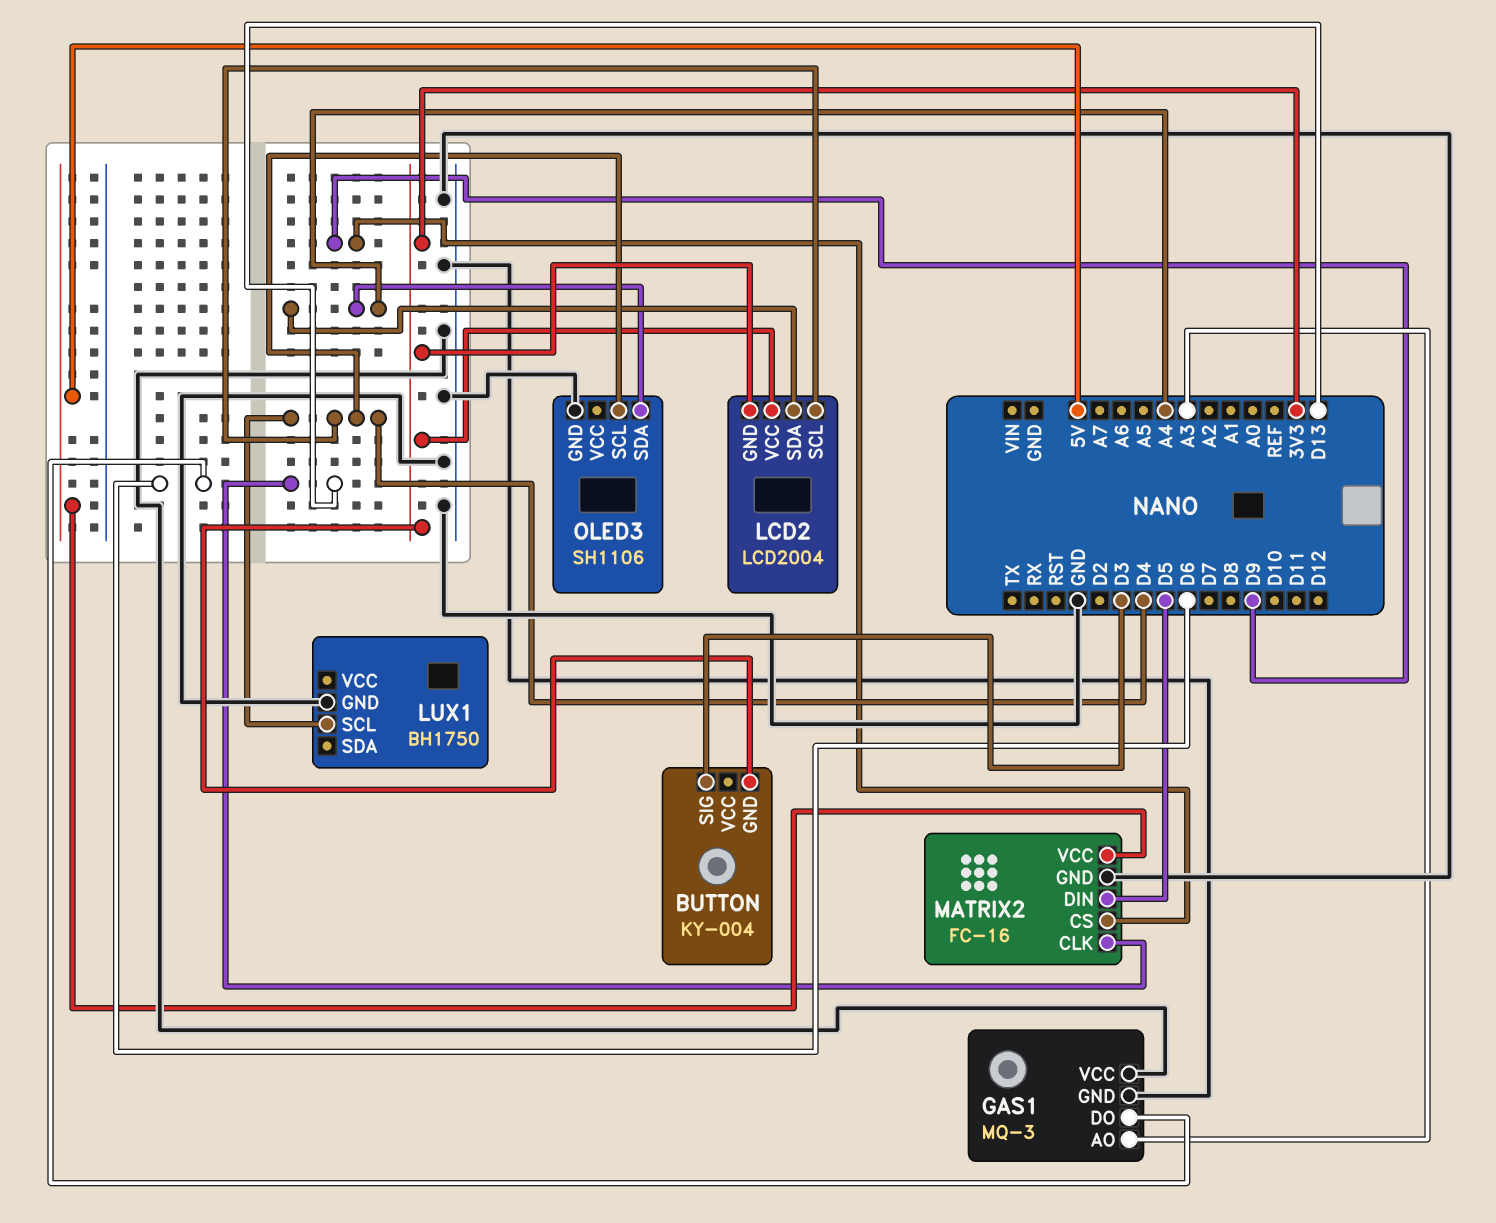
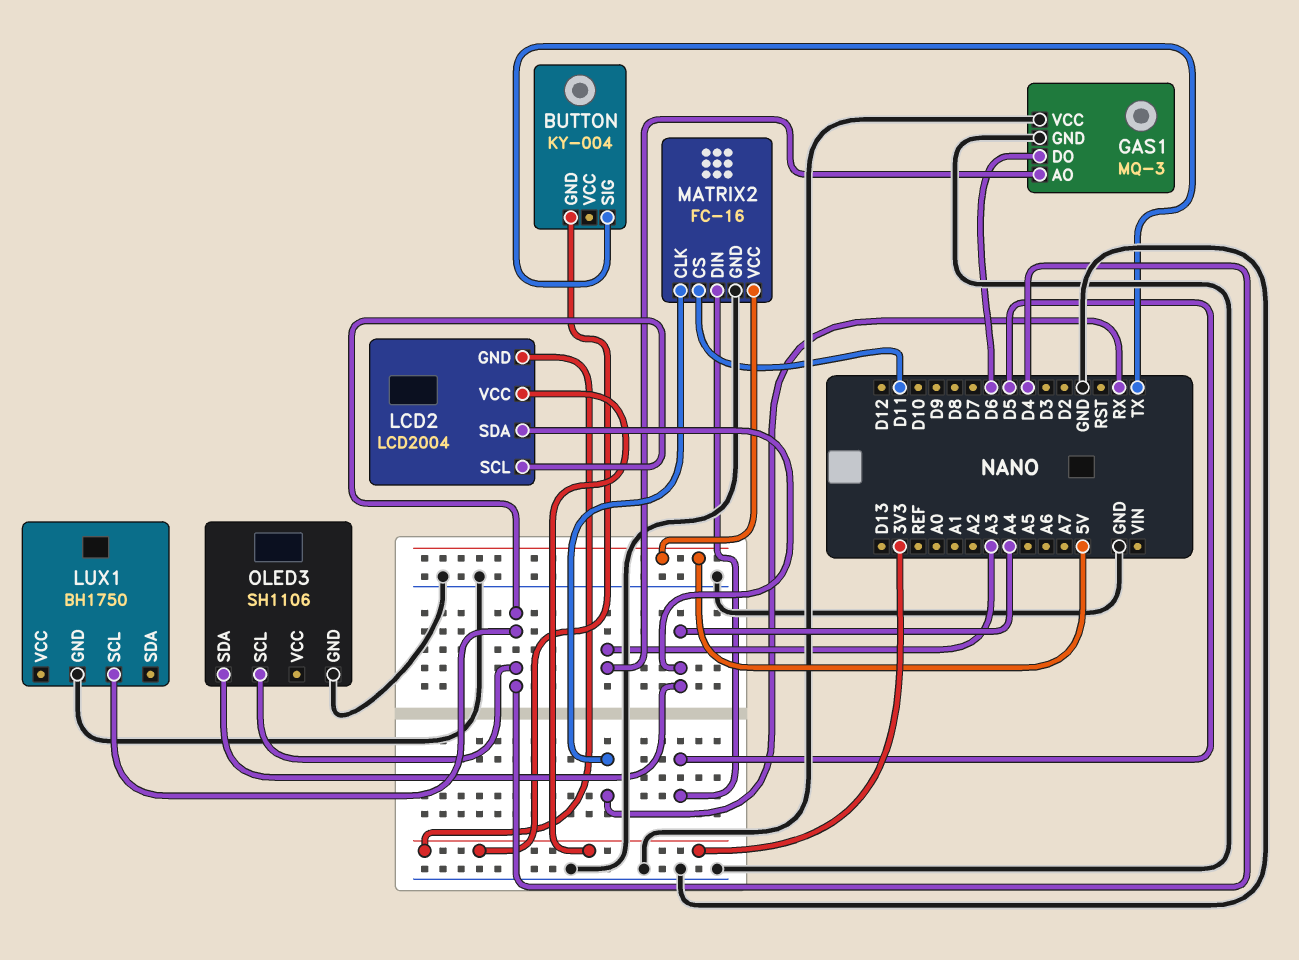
BUTTON pin SIG: D3 -> TX
MATRIX2 pin CLK: D13 -> RX
MATRIX2 pin CS: D9 -> D11

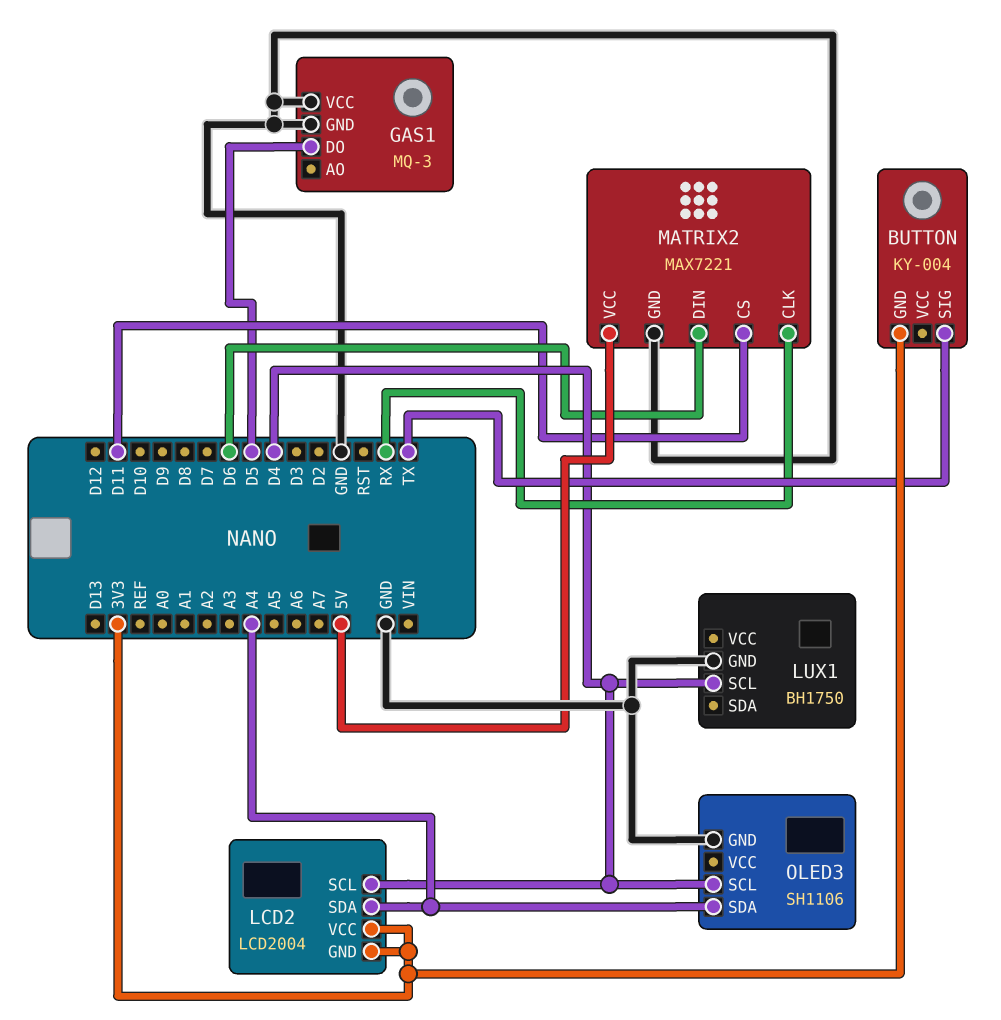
GAS1 pin AO: A3 -> none
GAS1 pin DO: D6 -> D5
MATRIX2: FC-16 -> MAX7221
MATRIX2 pin DIN: D5 -> D6

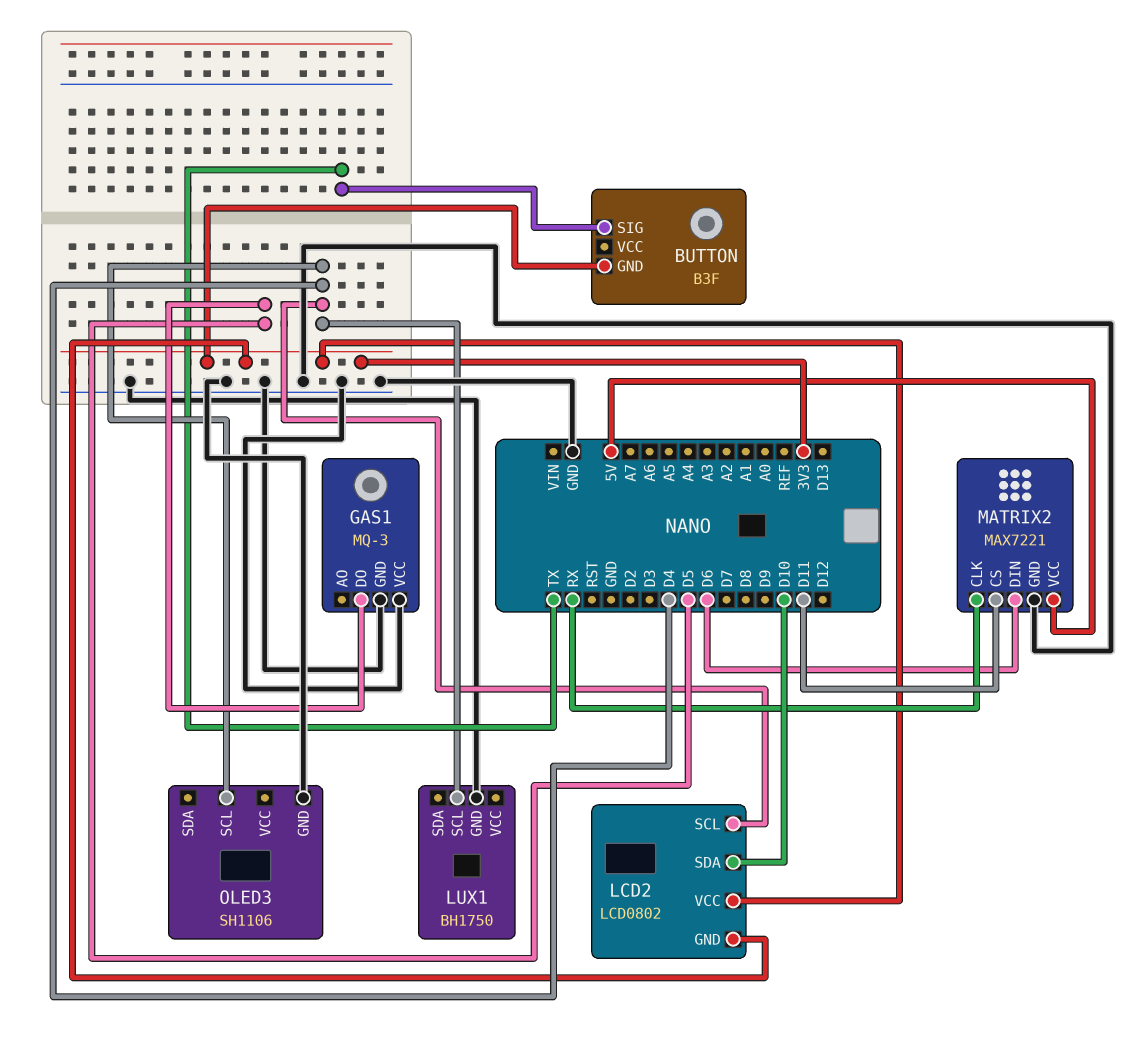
BUTTON: KY-004 -> B3F
LCD2: LCD2004 -> LCD0802
LCD2 pin SDA: A4 -> D10
OLED3 pin SDA: A4 -> none

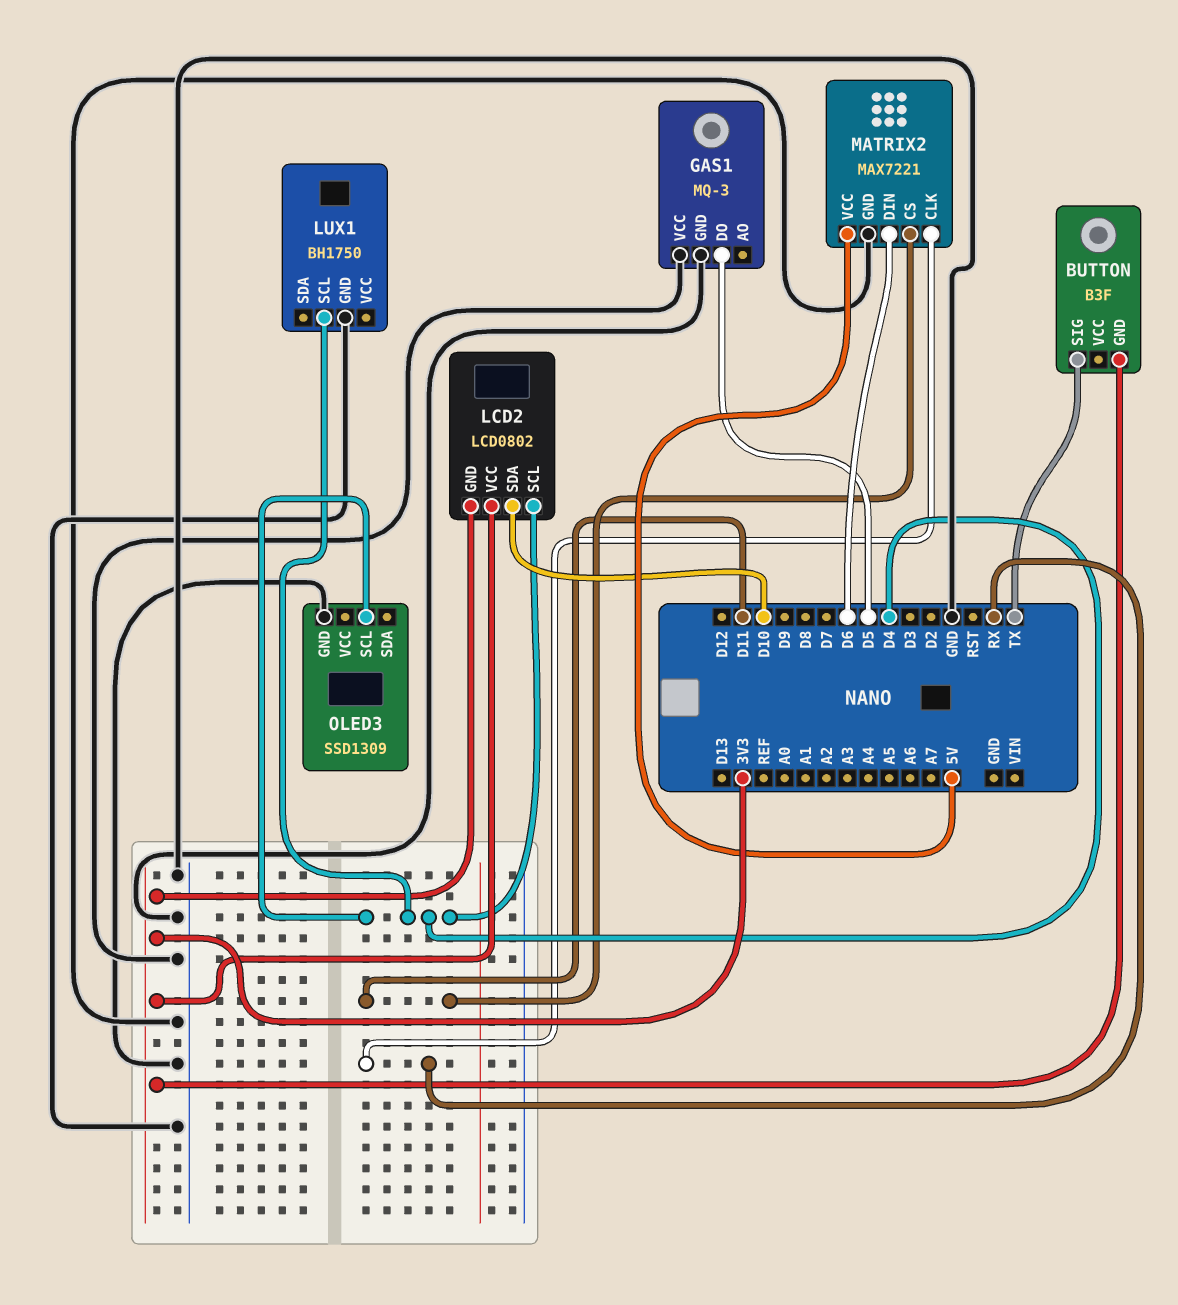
OLED3: SH1106 -> SSD1309

